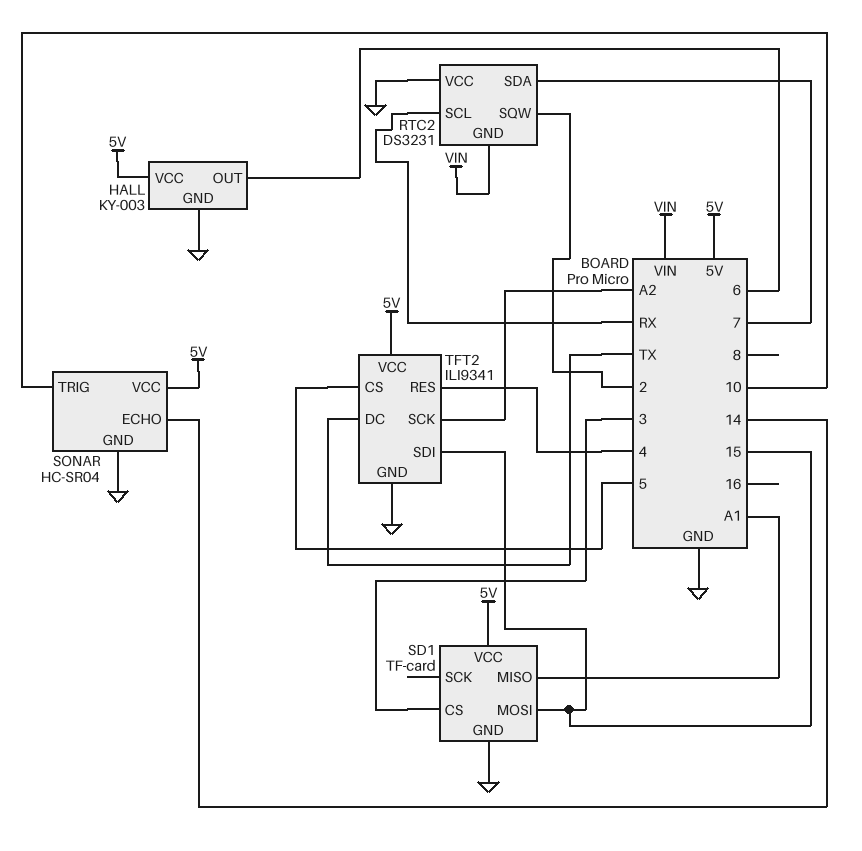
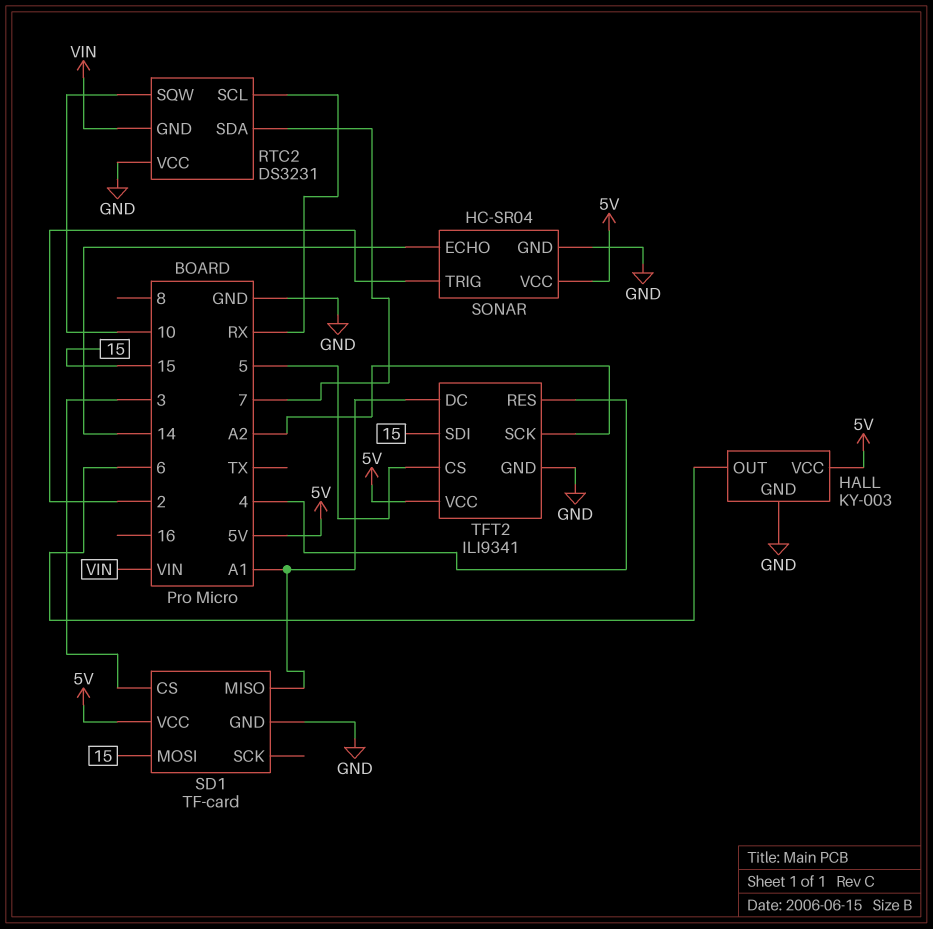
RTC2 pin SQW: 2 -> 10
SONAR pin TRIG: 10 -> 2
TFT2 pin DC: TX -> A1

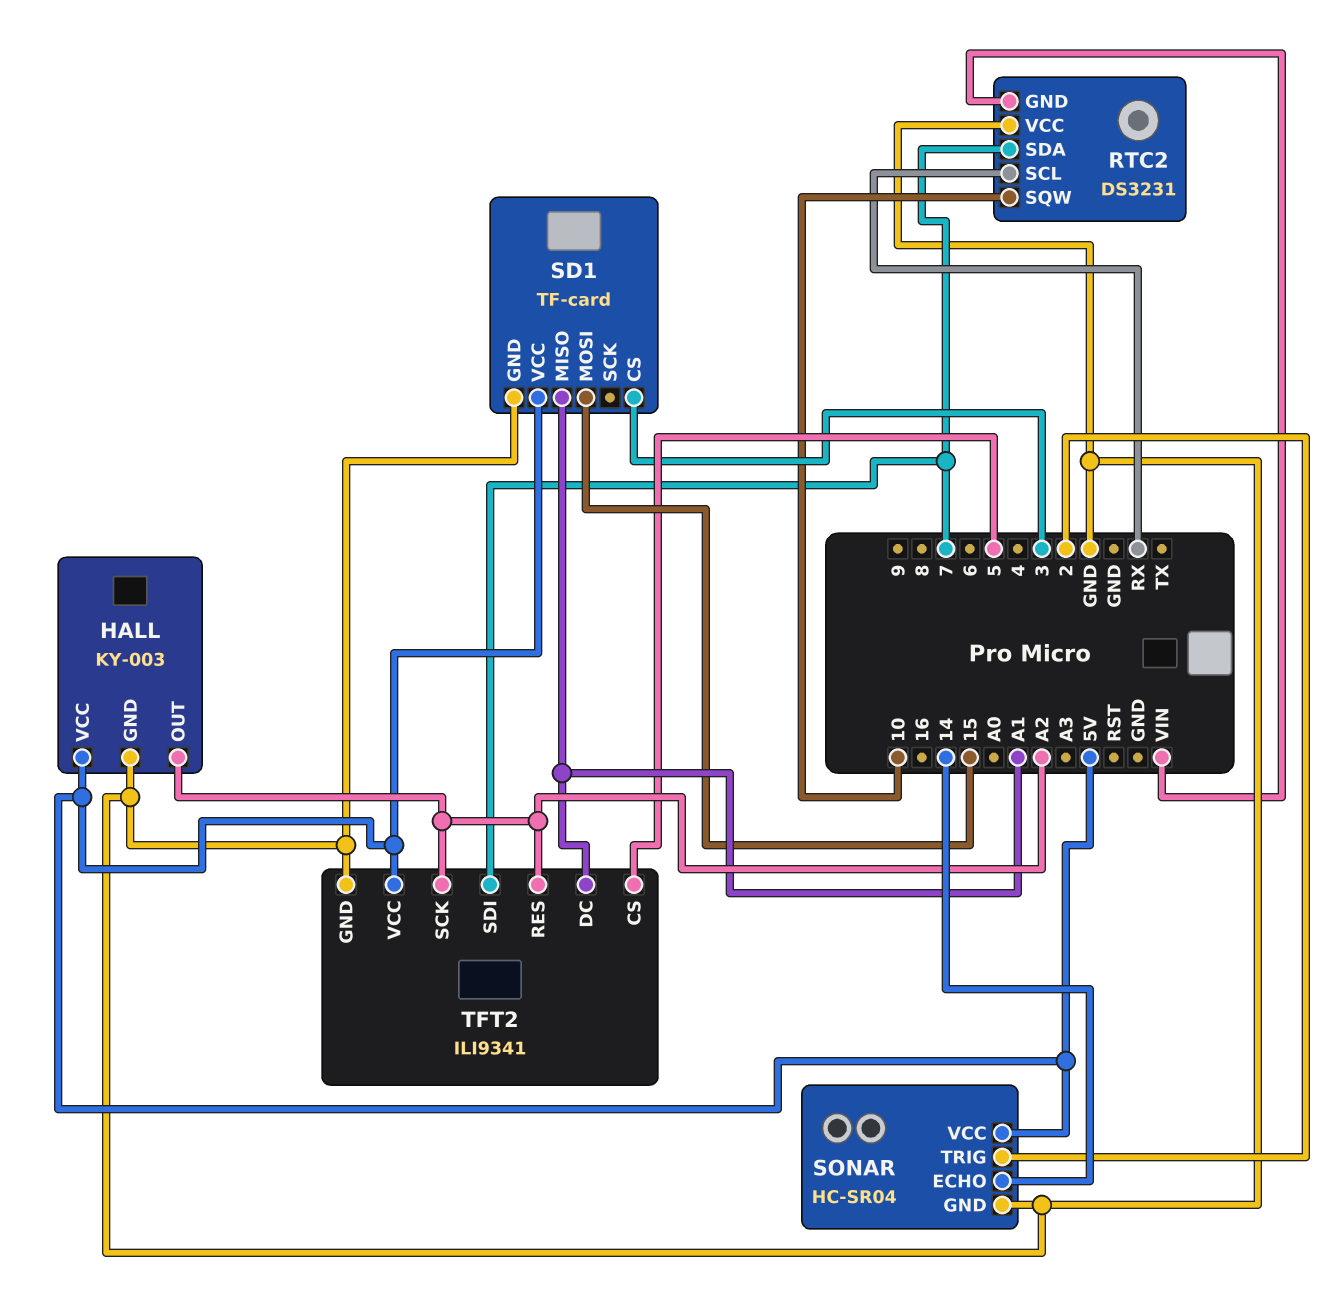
HALL pin OUT: 6 -> A2
TFT2 pin RES: 4 -> A2
TFT2 pin SDI: 15 -> 7

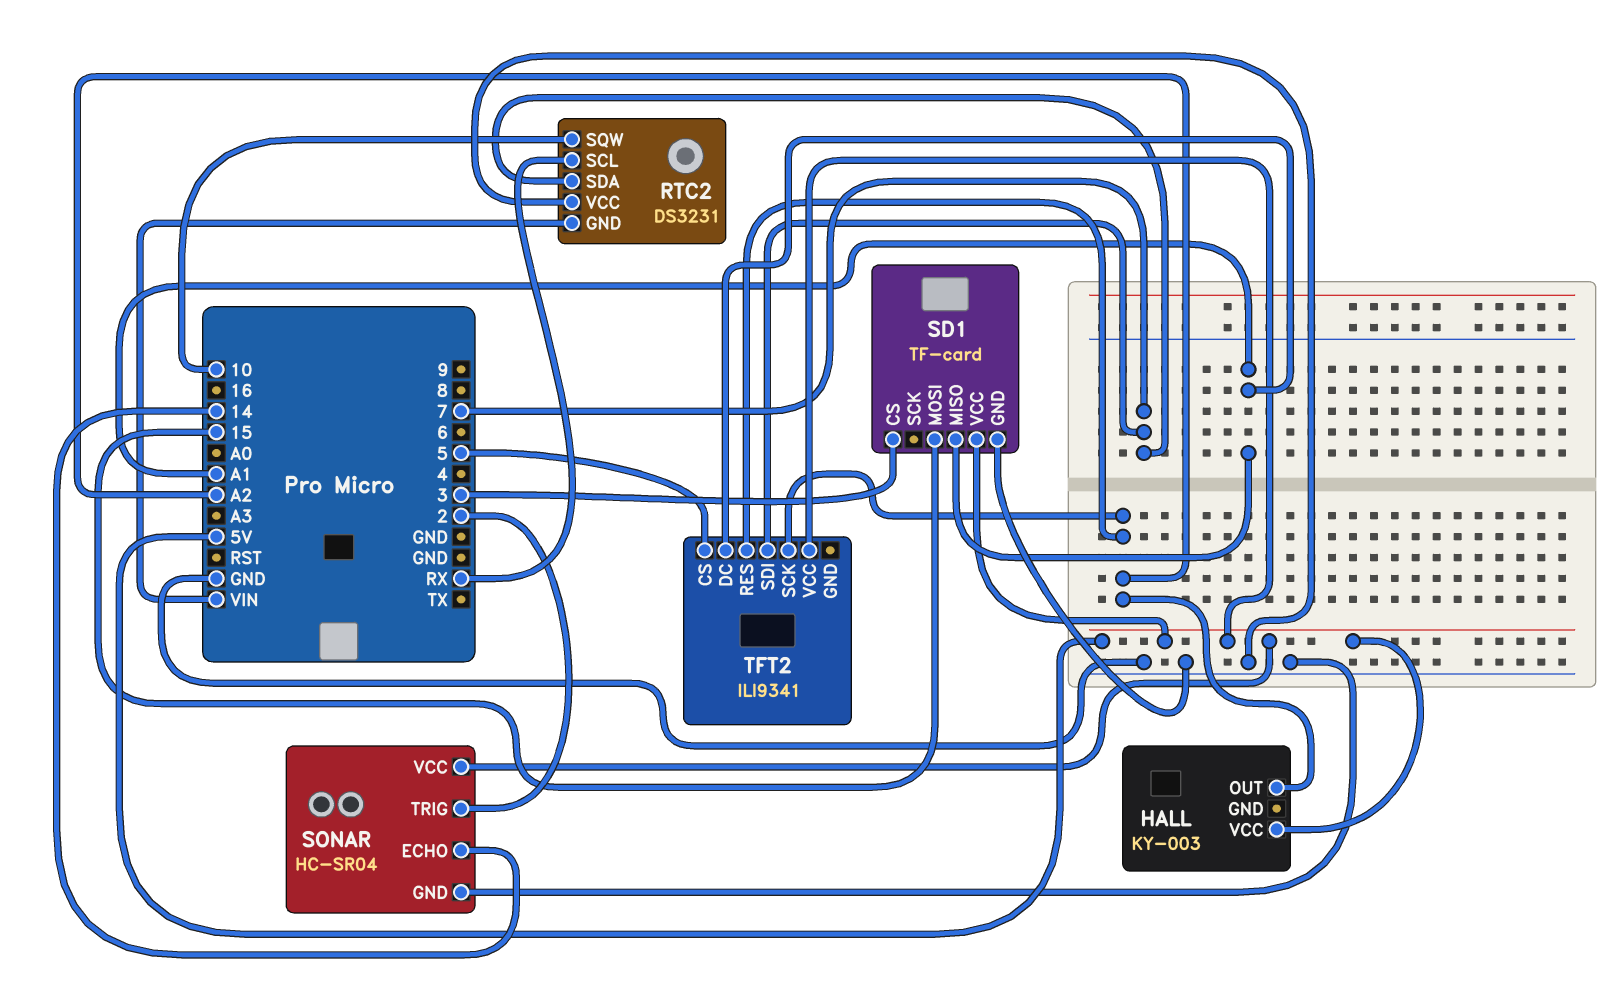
HALL pin GND: GND -> none
TFT2 pin GND: GND -> none

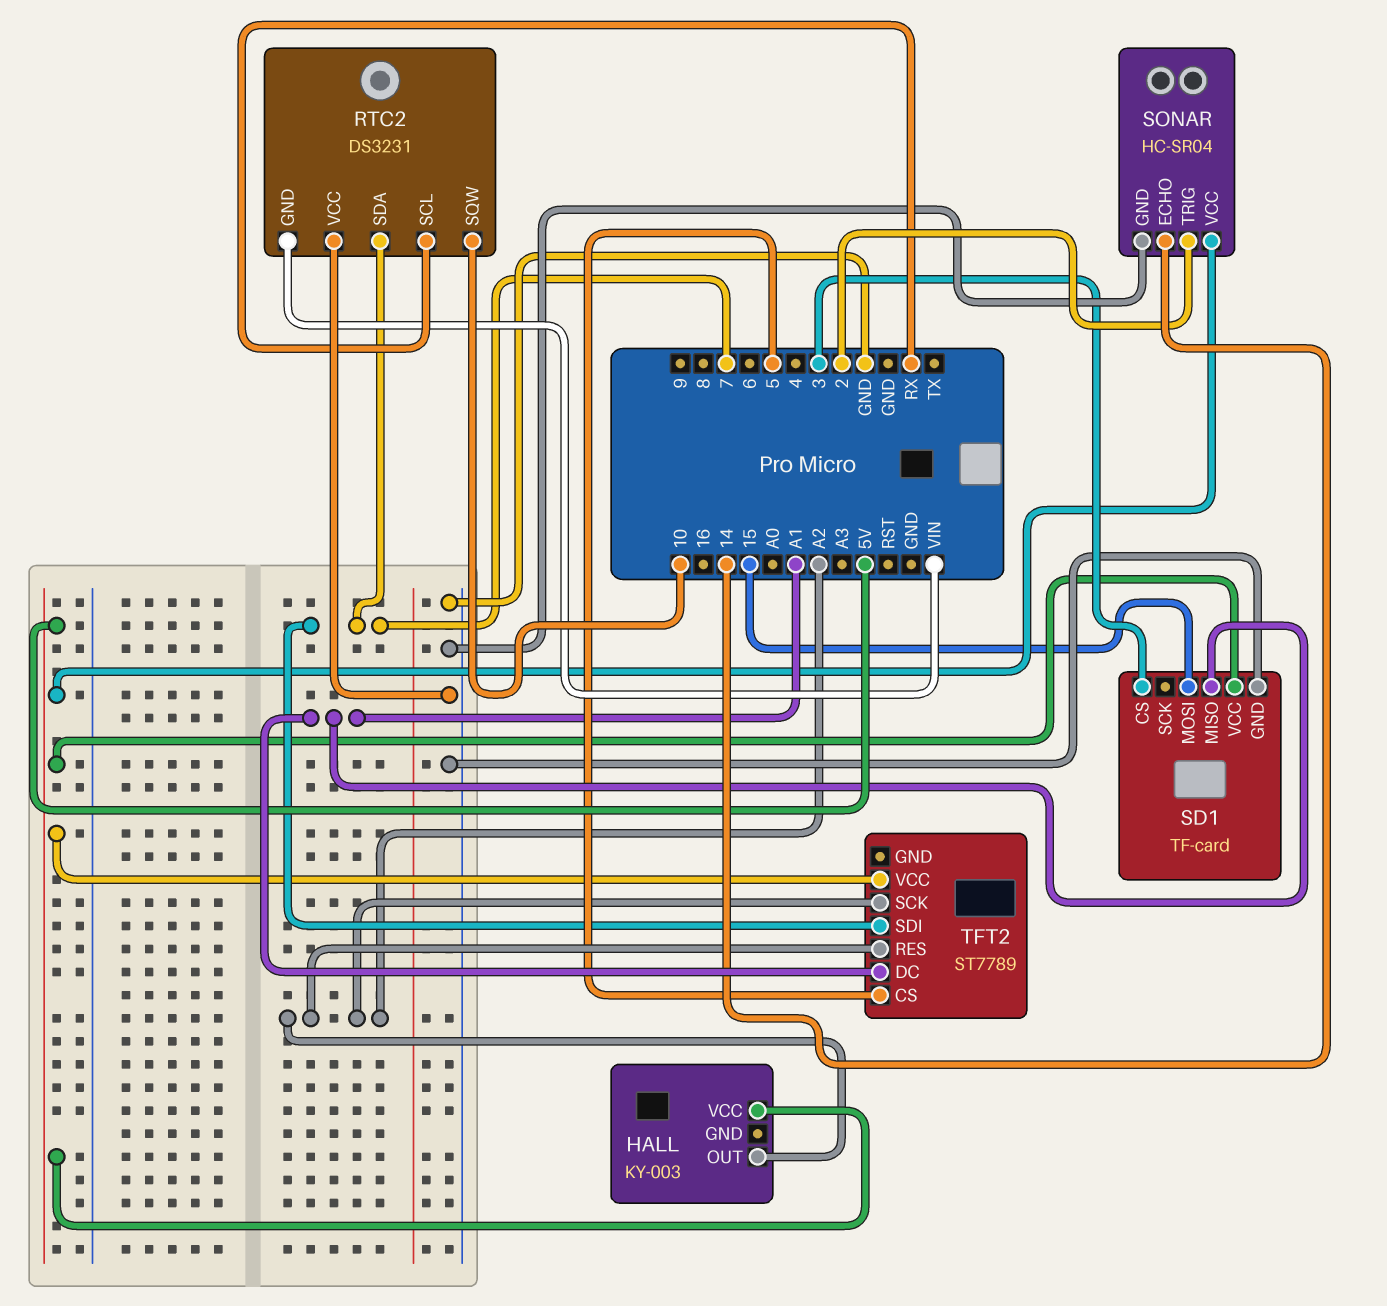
TFT2: ILI9341 -> ST7789

